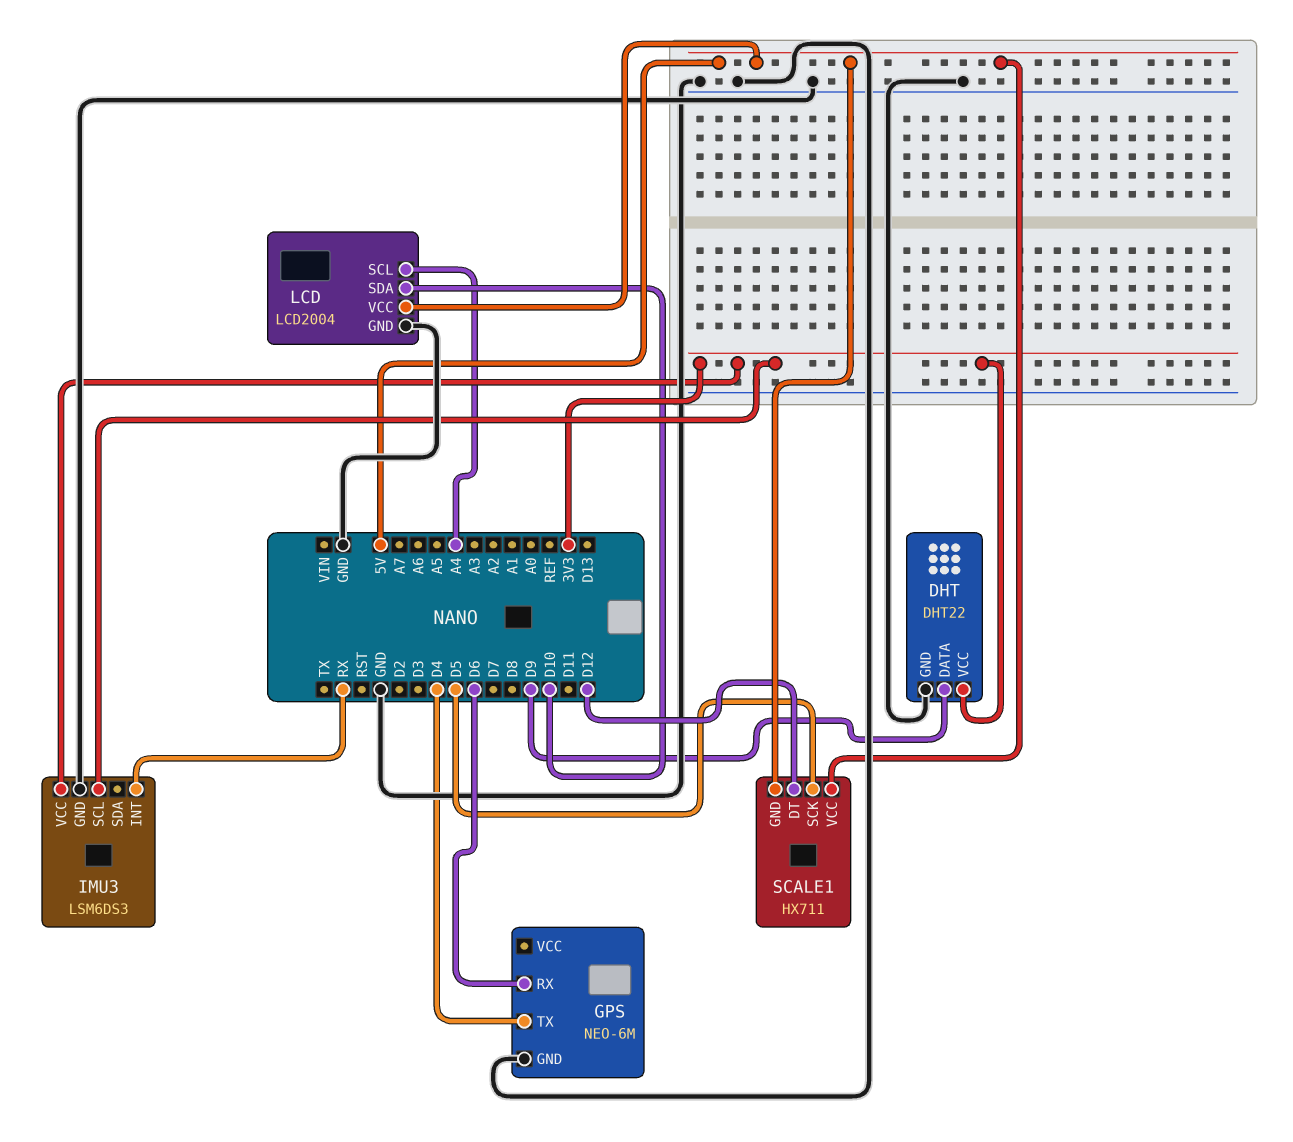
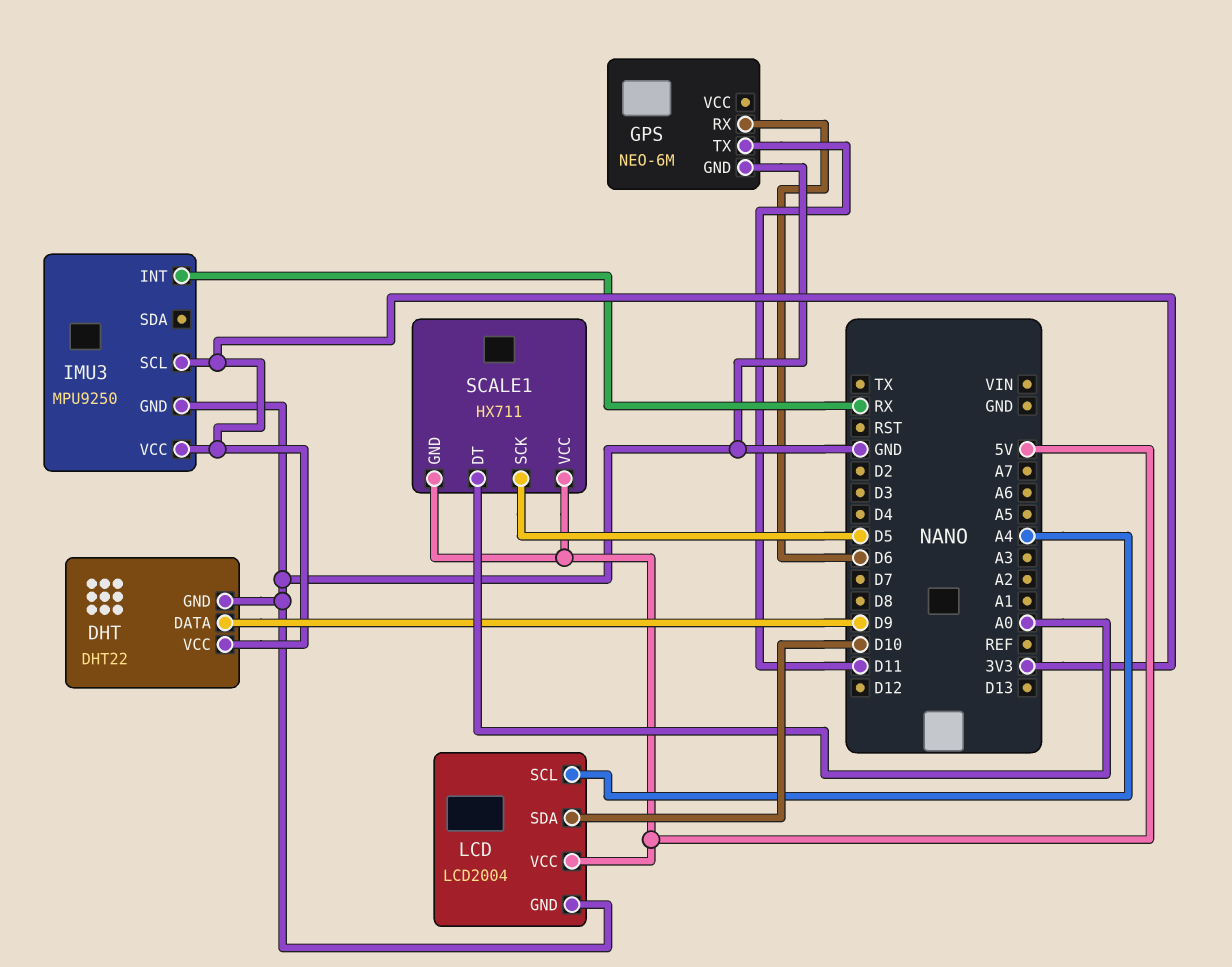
GPS pin TX: D4 -> D11
IMU3: LSM6DS3 -> MPU9250
SCALE1 pin DT: D12 -> A0

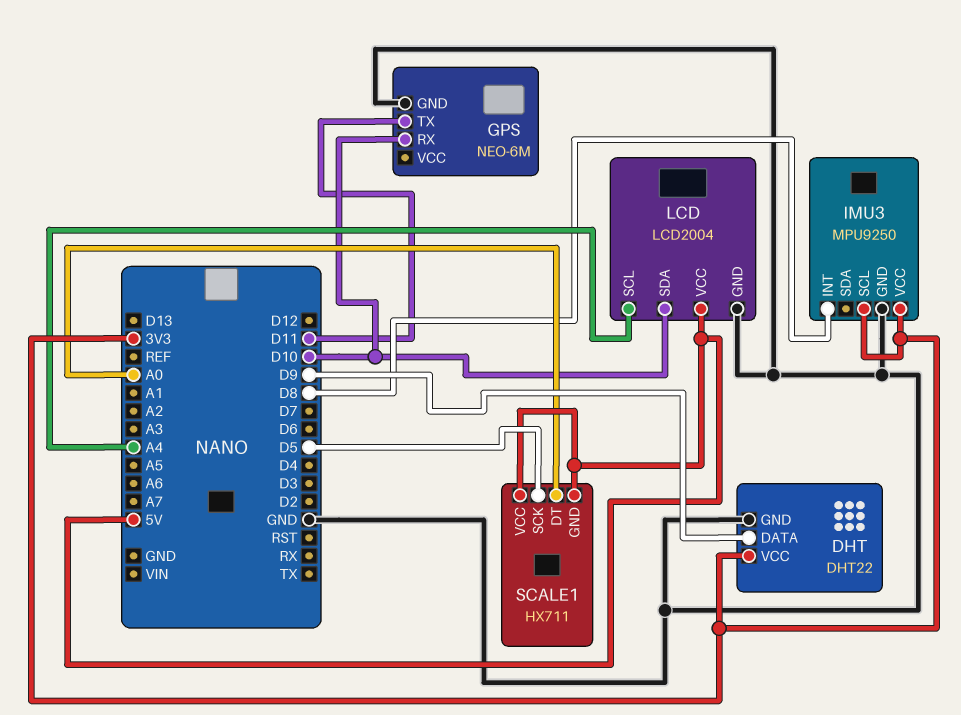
GPS pin RX: D6 -> D10
IMU3 pin INT: RX -> D8

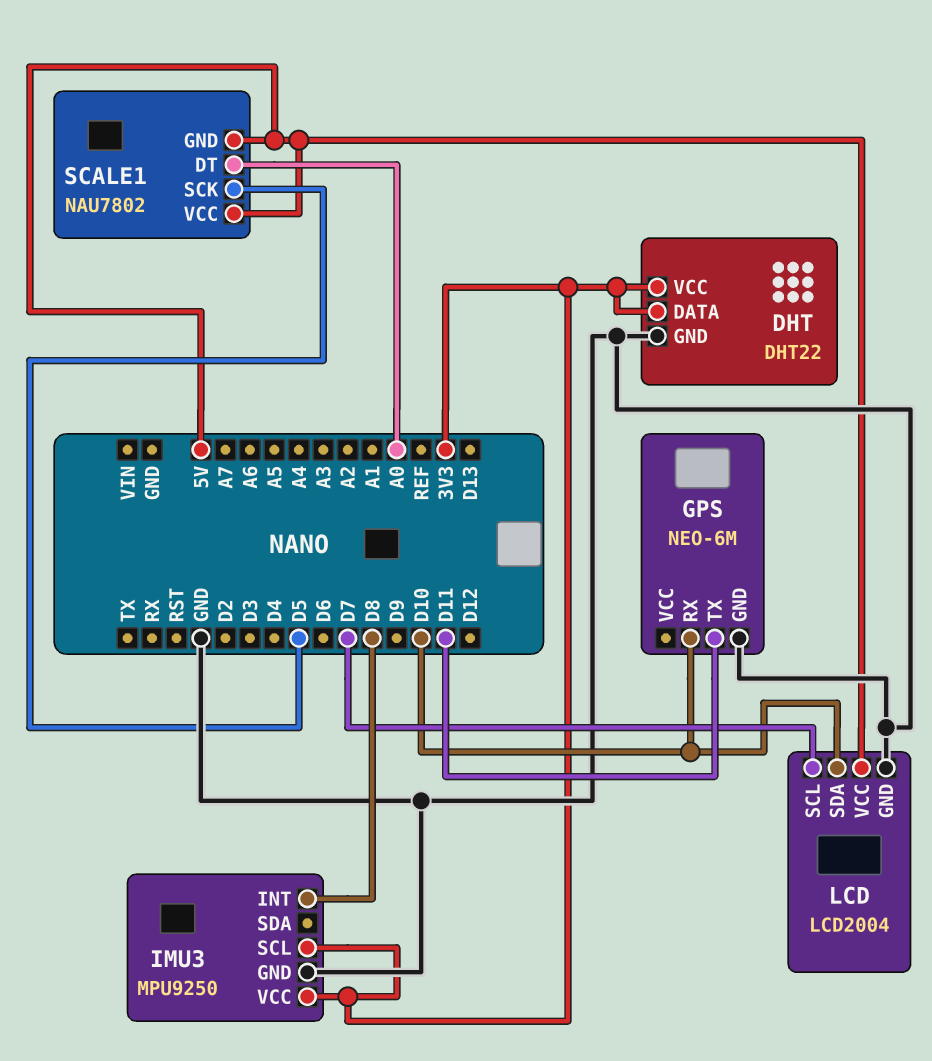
DHT pin DATA: D9 -> 3V3
LCD pin SCL: A4 -> D7
SCALE1: HX711 -> NAU7802

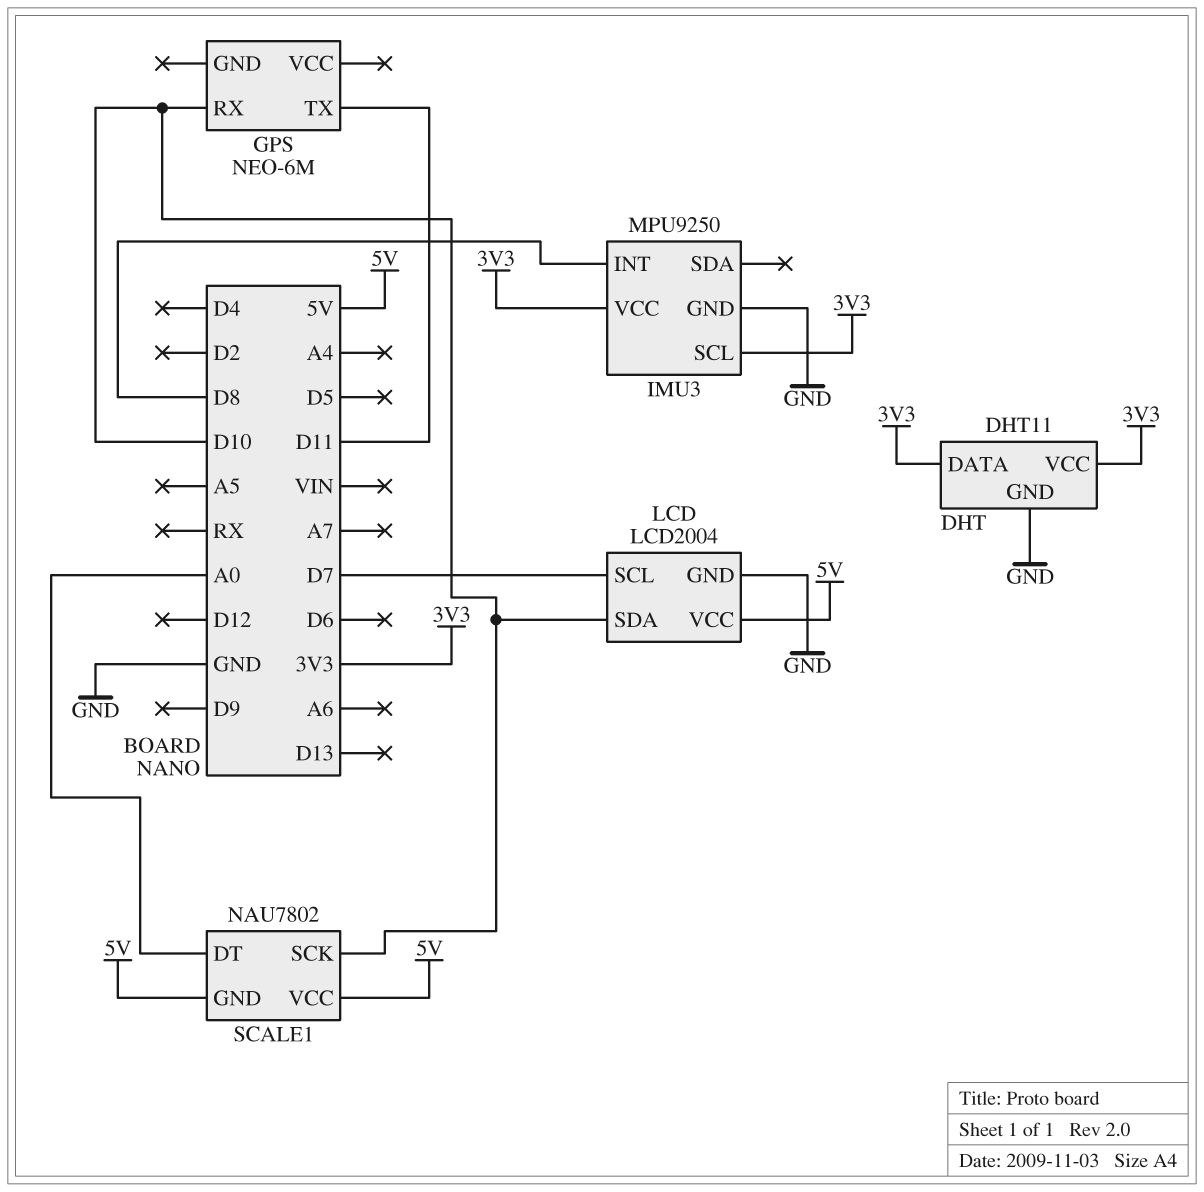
DHT: DHT22 -> DHT11
GPS pin GND: GND -> none
SCALE1 pin SCK: D5 -> D10

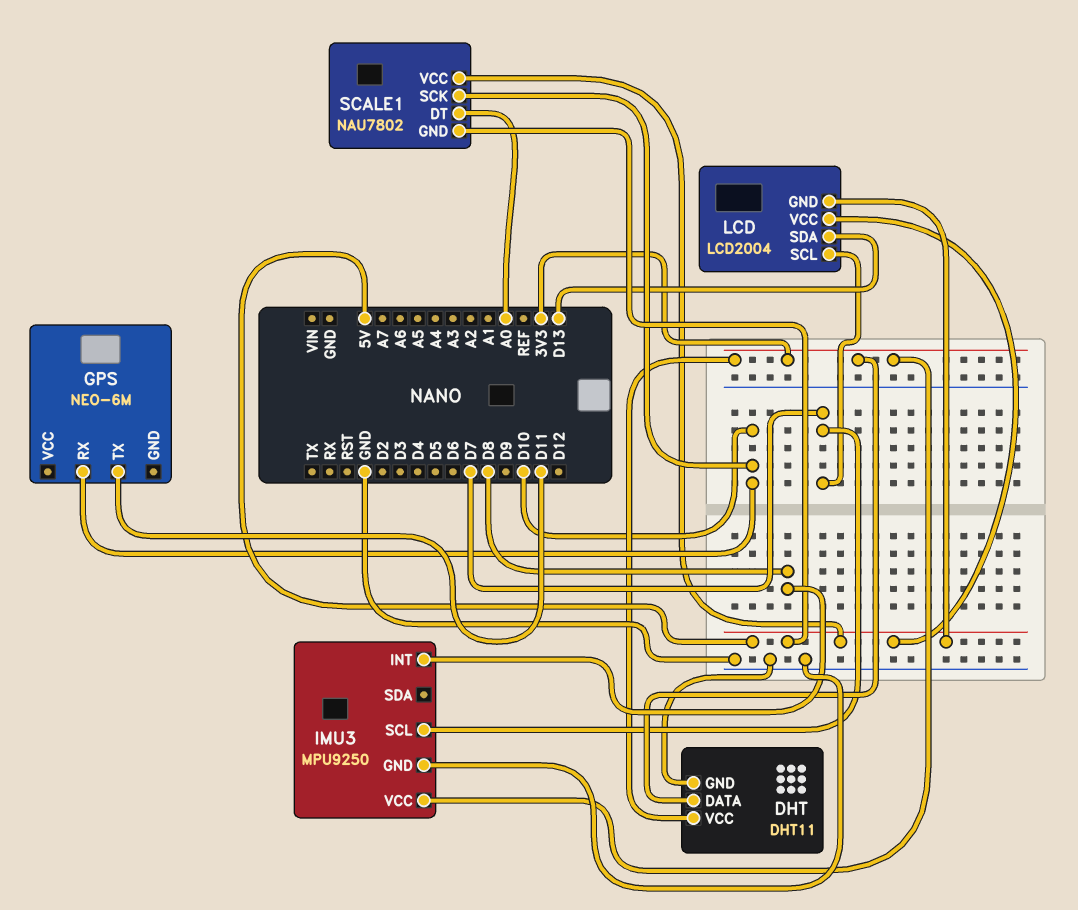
IMU3 pin SCL: 3V3 -> D7
LCD pin GND: GND -> 5V
LCD pin SDA: D10 -> D13

